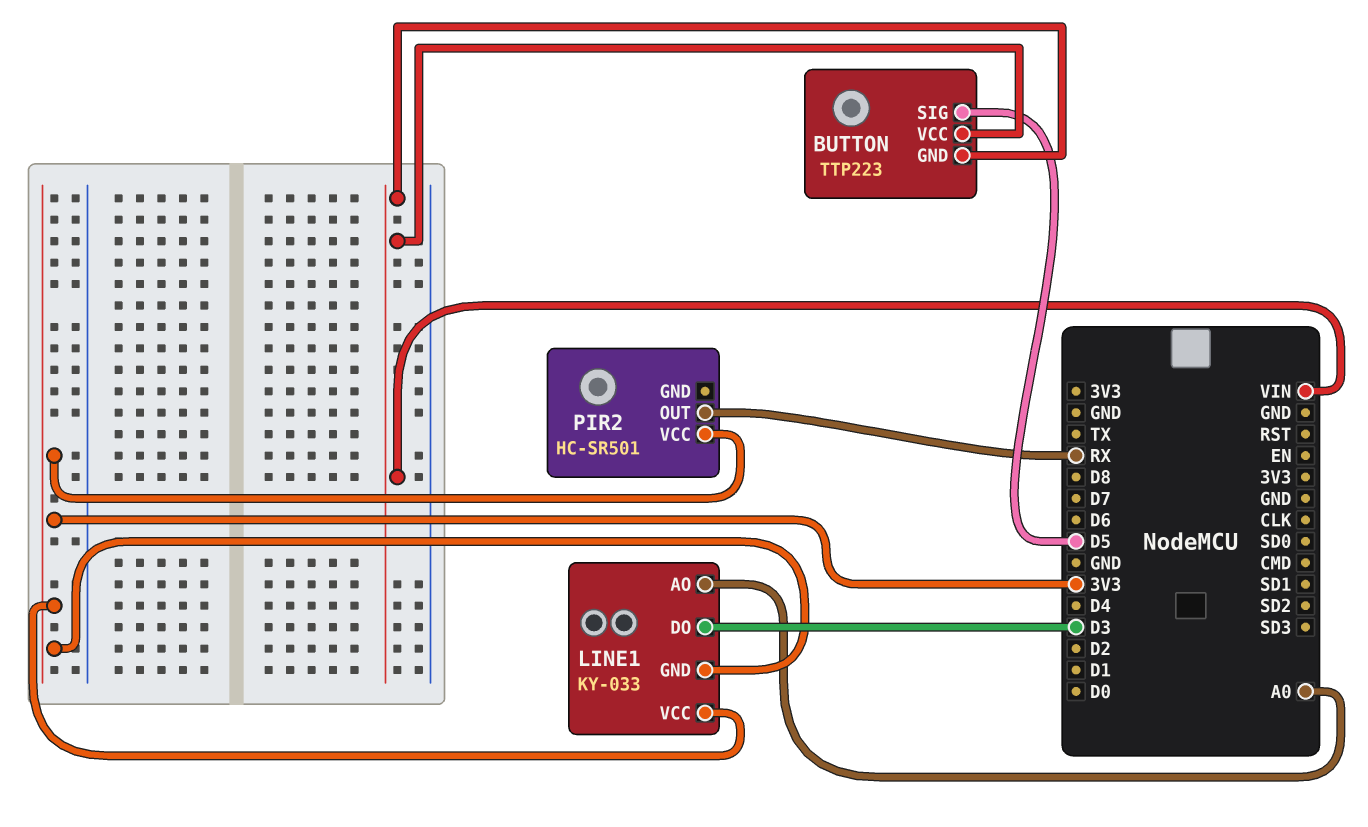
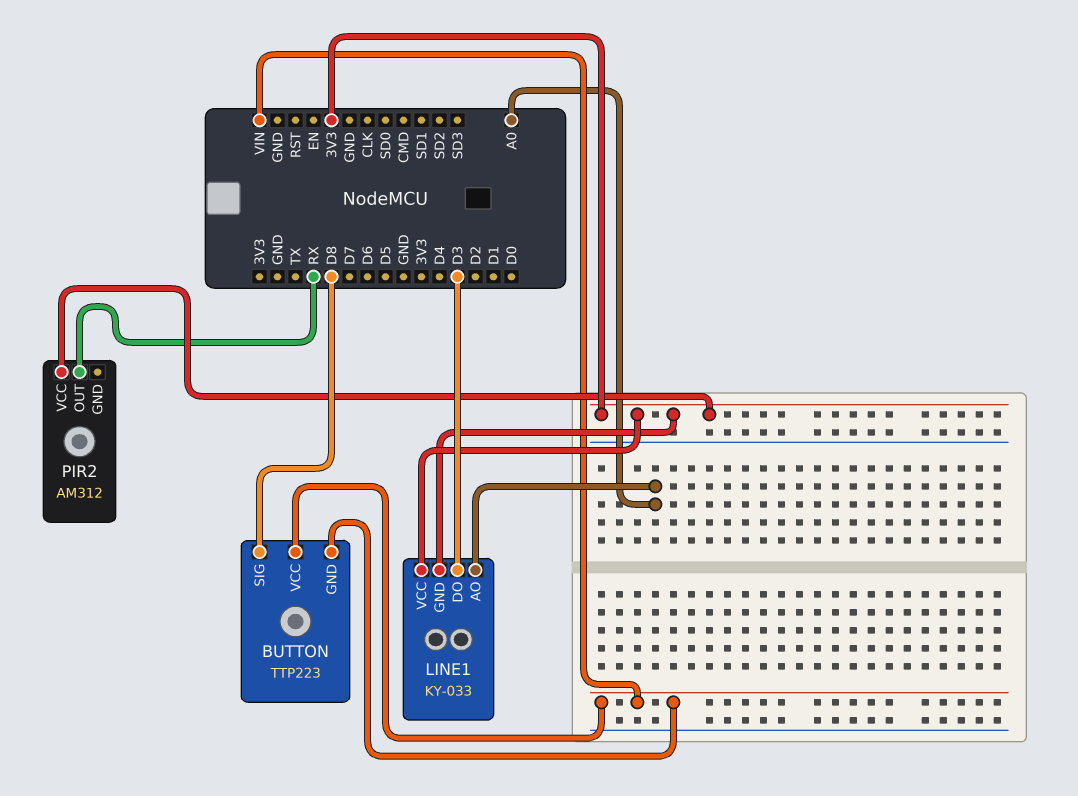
BUTTON pin SIG: D5 -> D8
PIR2: HC-SR501 -> AM312

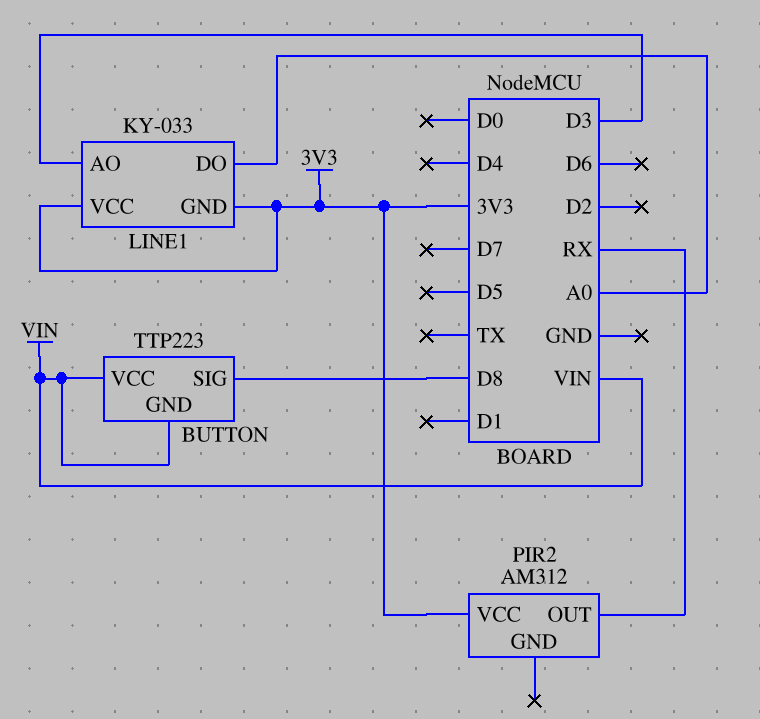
LINE1 pin AO: A0 -> D3
LINE1 pin DO: D3 -> A0

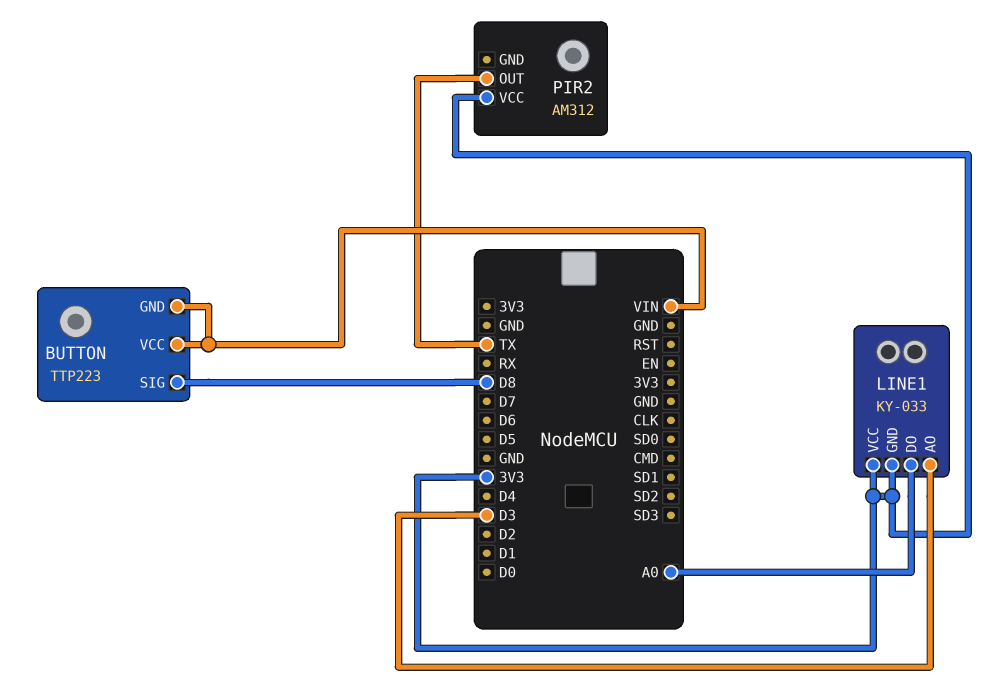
PIR2 pin OUT: RX -> TX

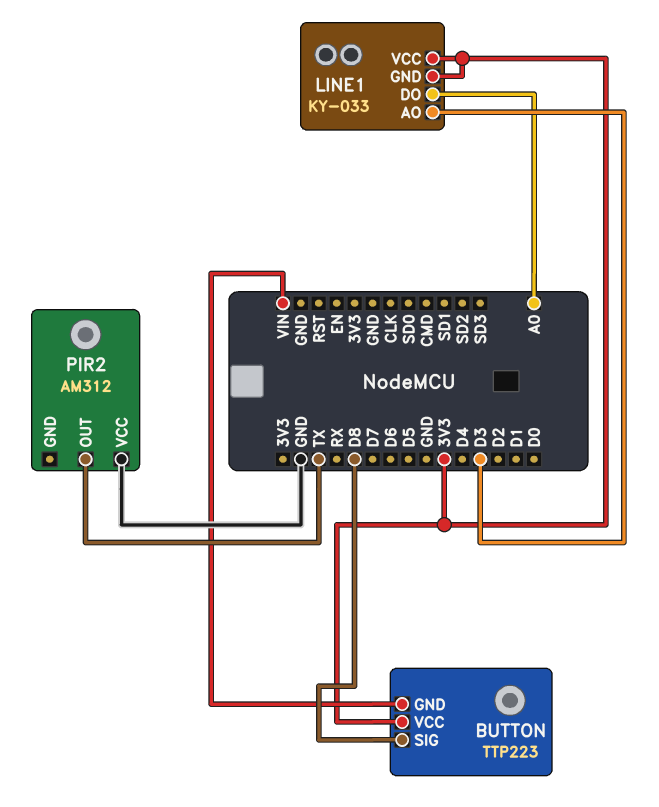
BUTTON pin VCC: VIN -> 3V3
PIR2 pin VCC: 3V3 -> GND

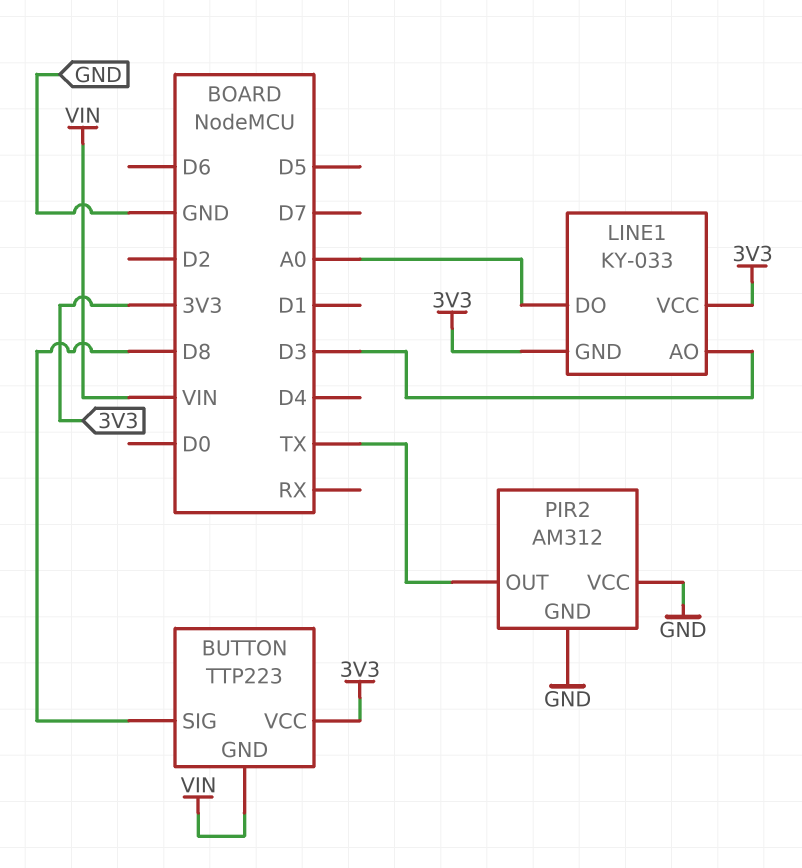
PIR2 pin GND: none -> GND

